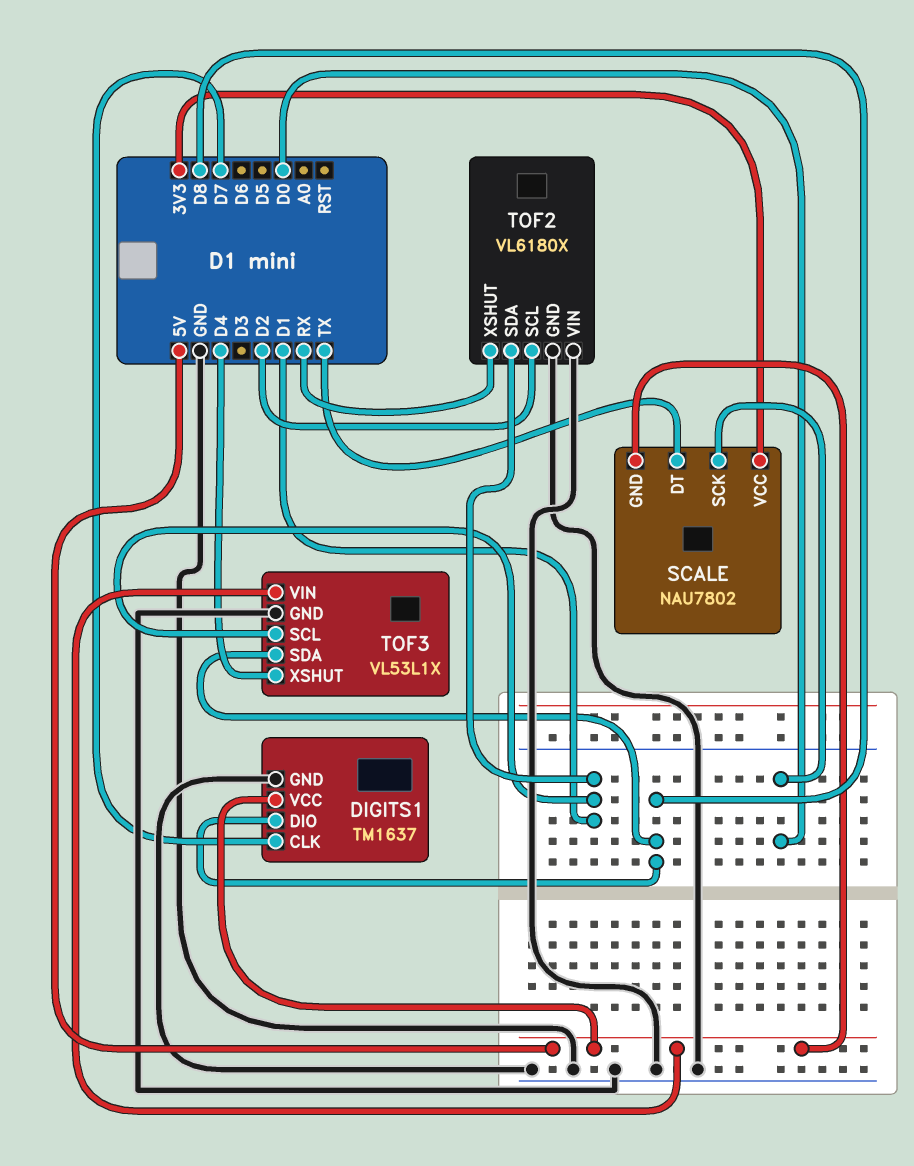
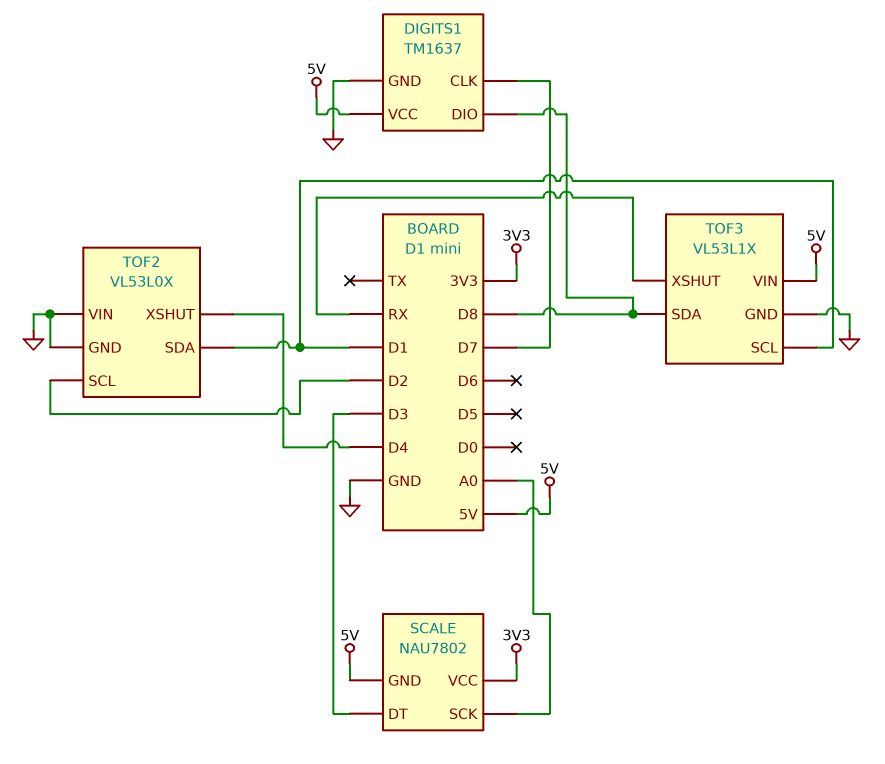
SCALE pin DT: TX -> D3
SCALE pin SCK: D0 -> A0
TOF2: VL6180X -> VL53L0X
TOF2 pin XSHUT: RX -> D4
TOF3 pin XSHUT: D4 -> RX

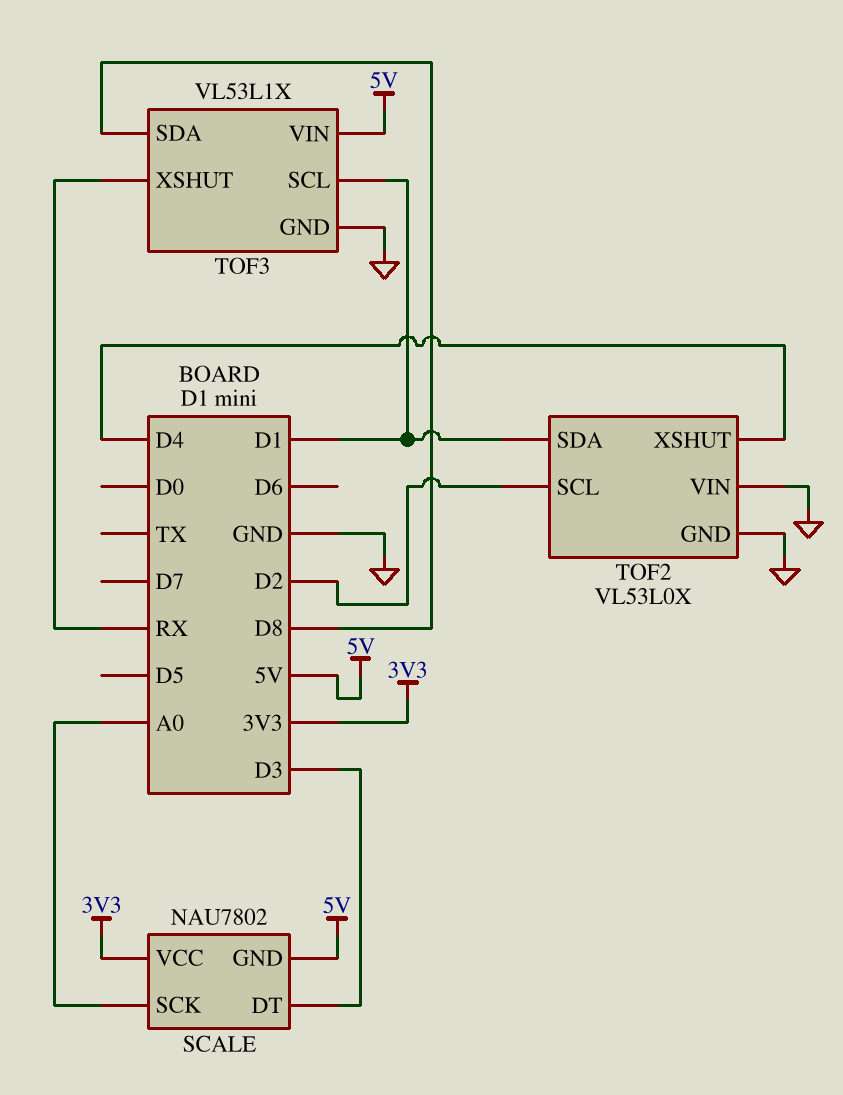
DIGITS1: TM1637 -> none
DIGITS1 pin CLK: D7 -> none
DIGITS1 pin DIO: D8 -> none
DIGITS1 pin GND: GND -> none
DIGITS1 pin VCC: 5V -> none

